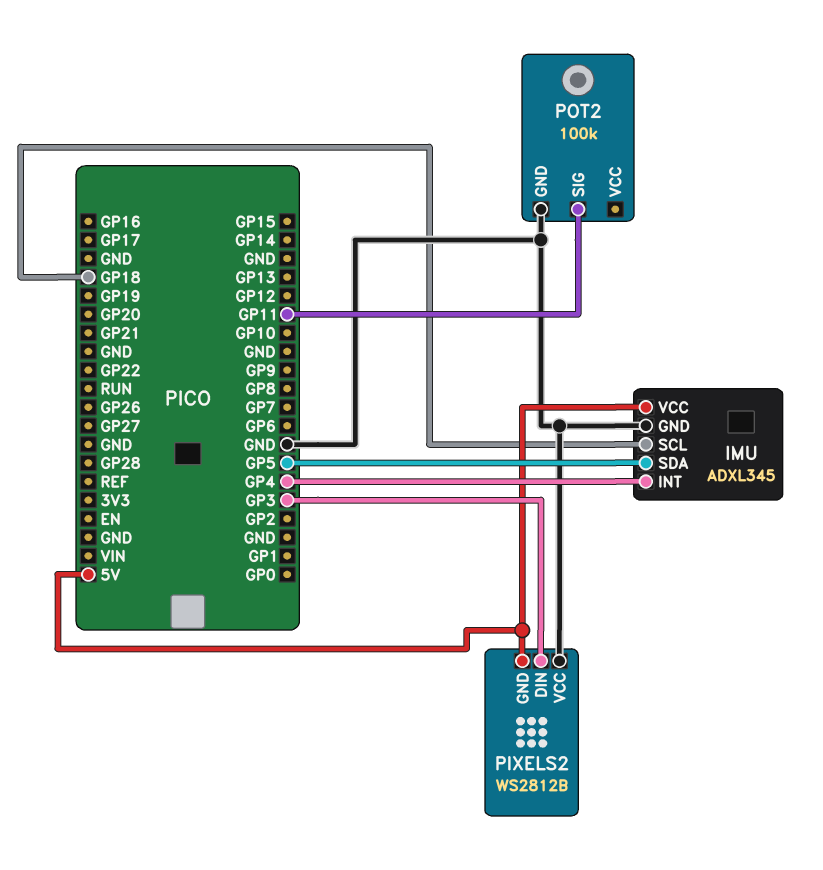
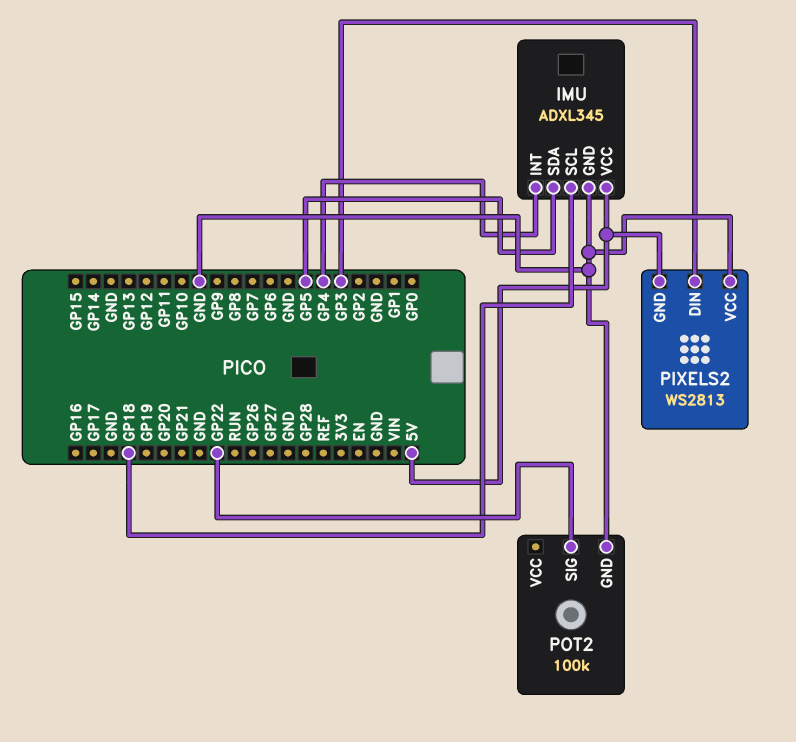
PIXELS2: WS2812B -> WS2813
POT2 pin SIG: GP11 -> GP22

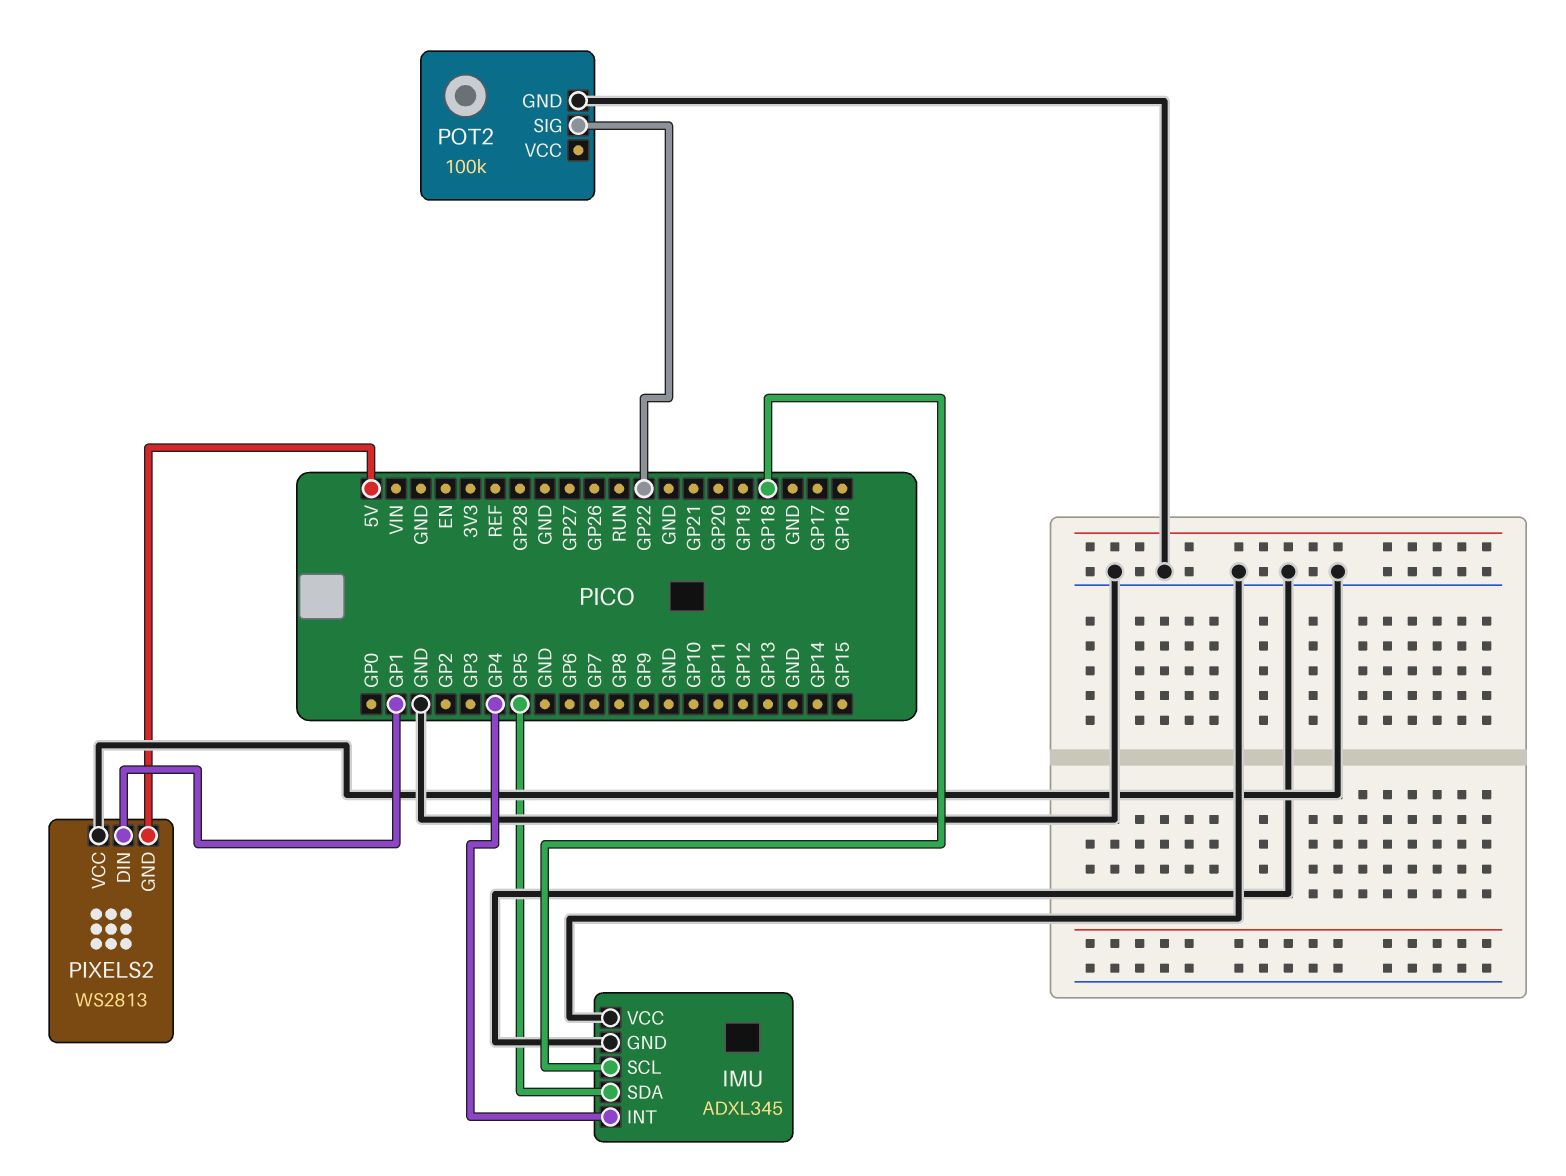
IMU pin VCC: 5V -> GND
PIXELS2 pin DIN: GP3 -> GP1

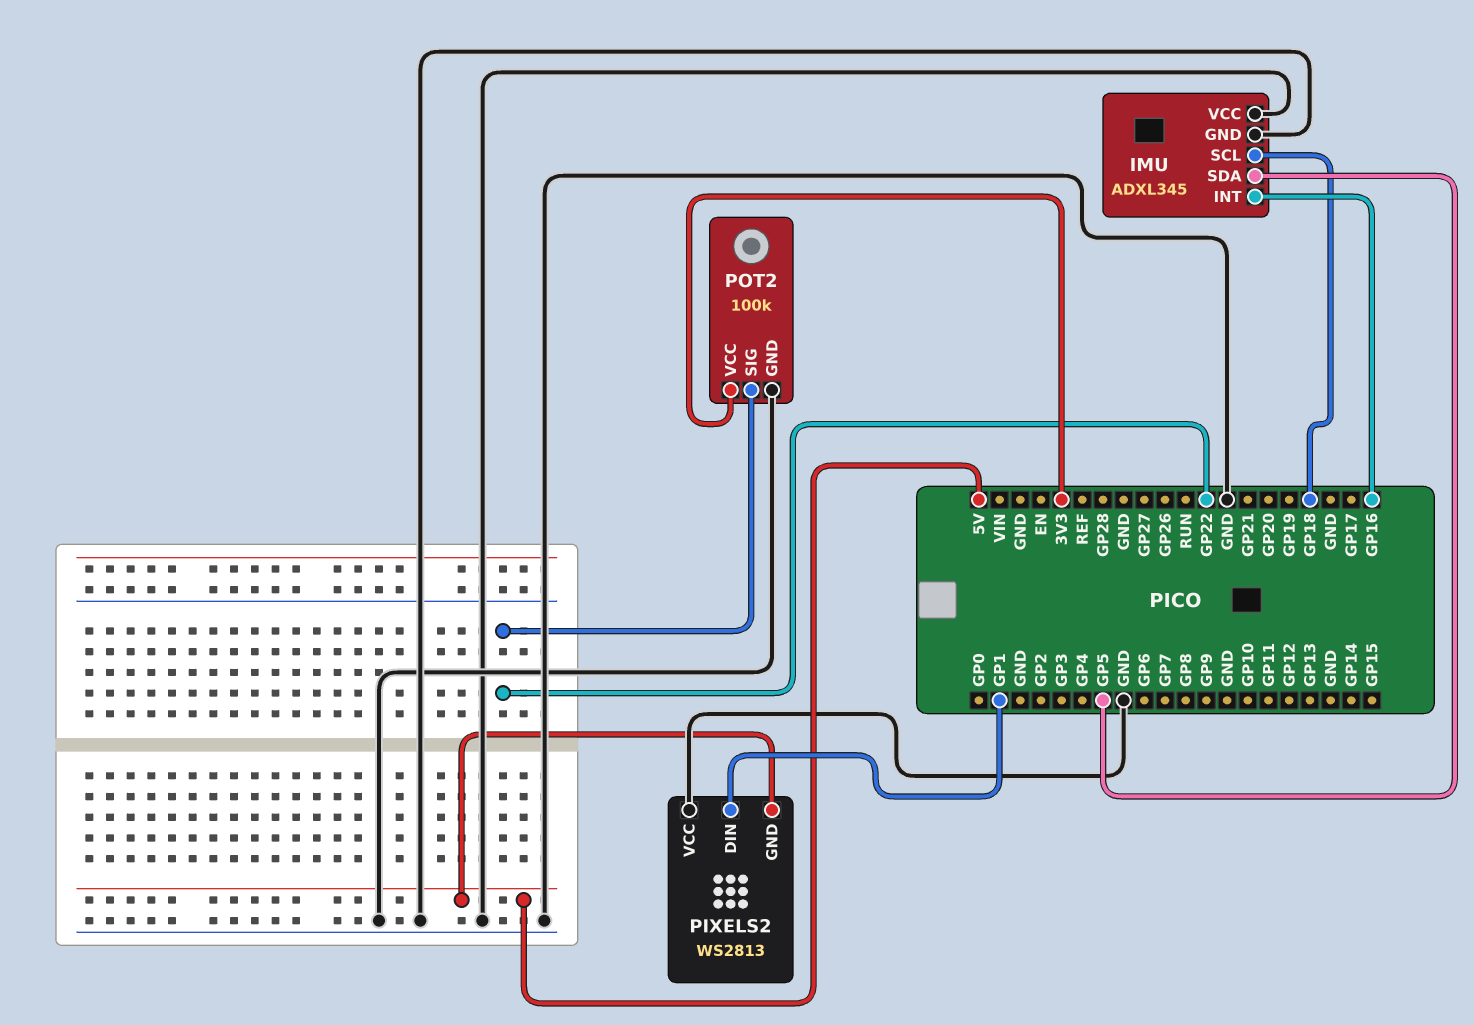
IMU pin INT: GP4 -> GP16
POT2 pin VCC: none -> 3V3

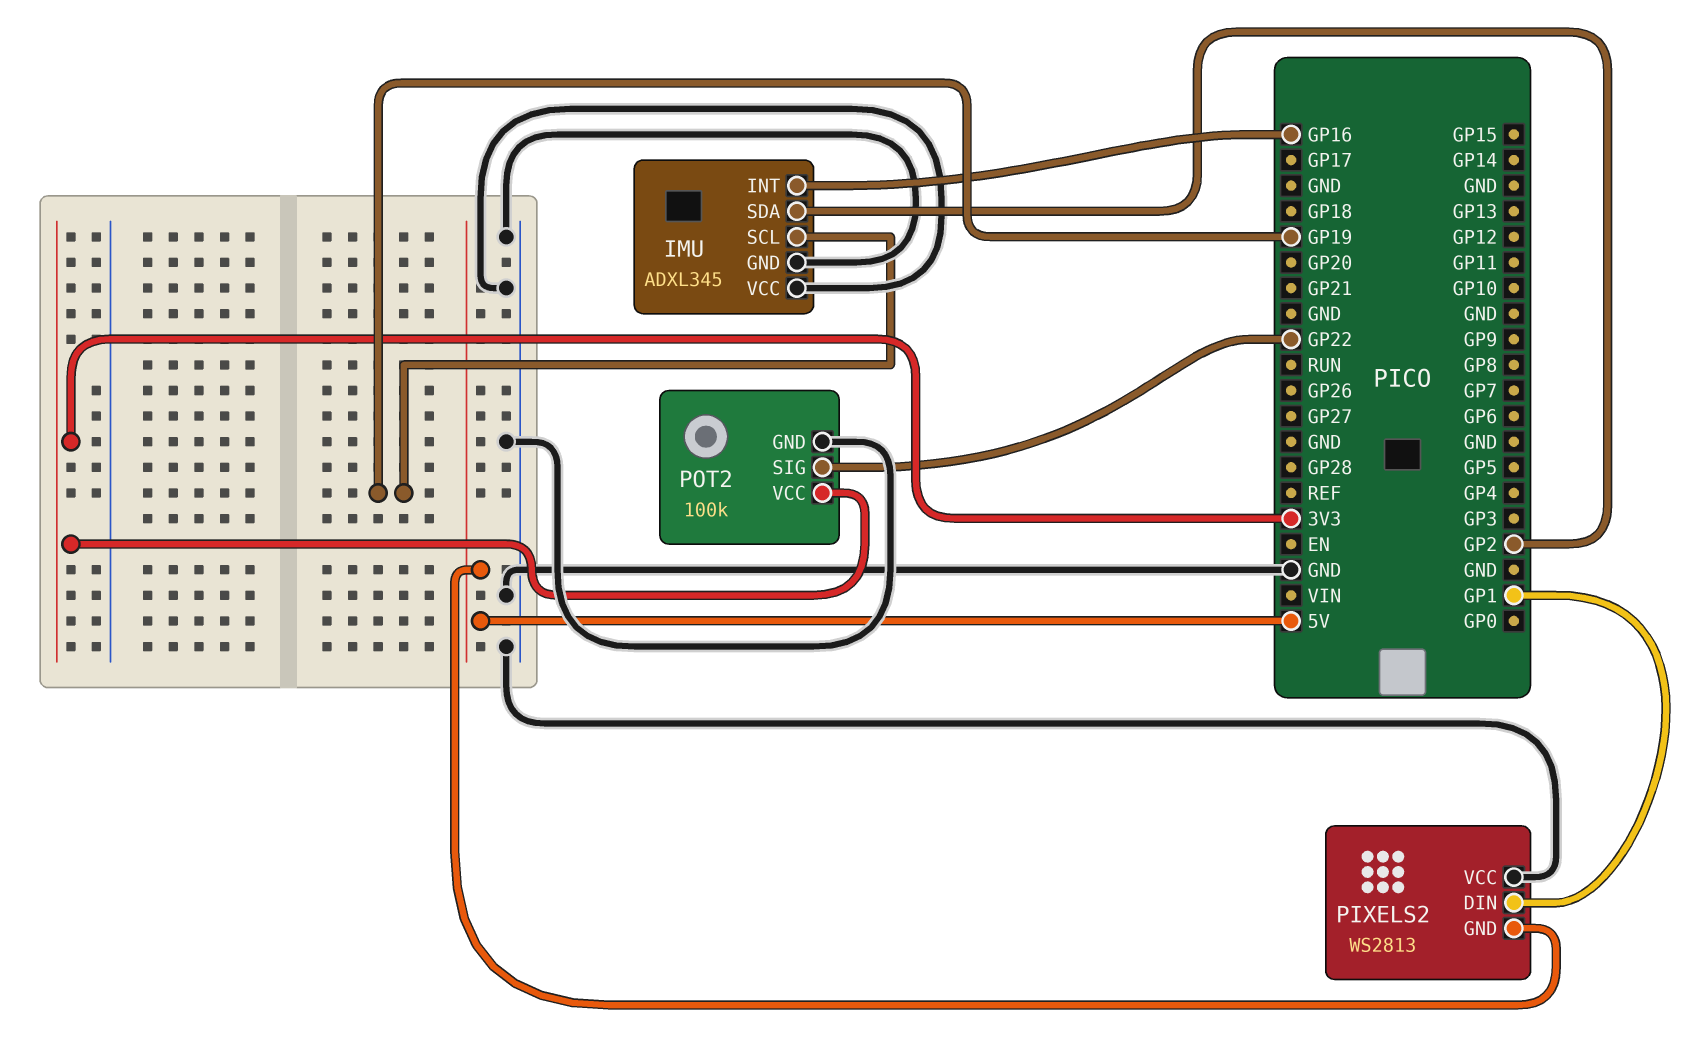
IMU pin SCL: GP18 -> GP19
IMU pin SDA: GP5 -> GP2

